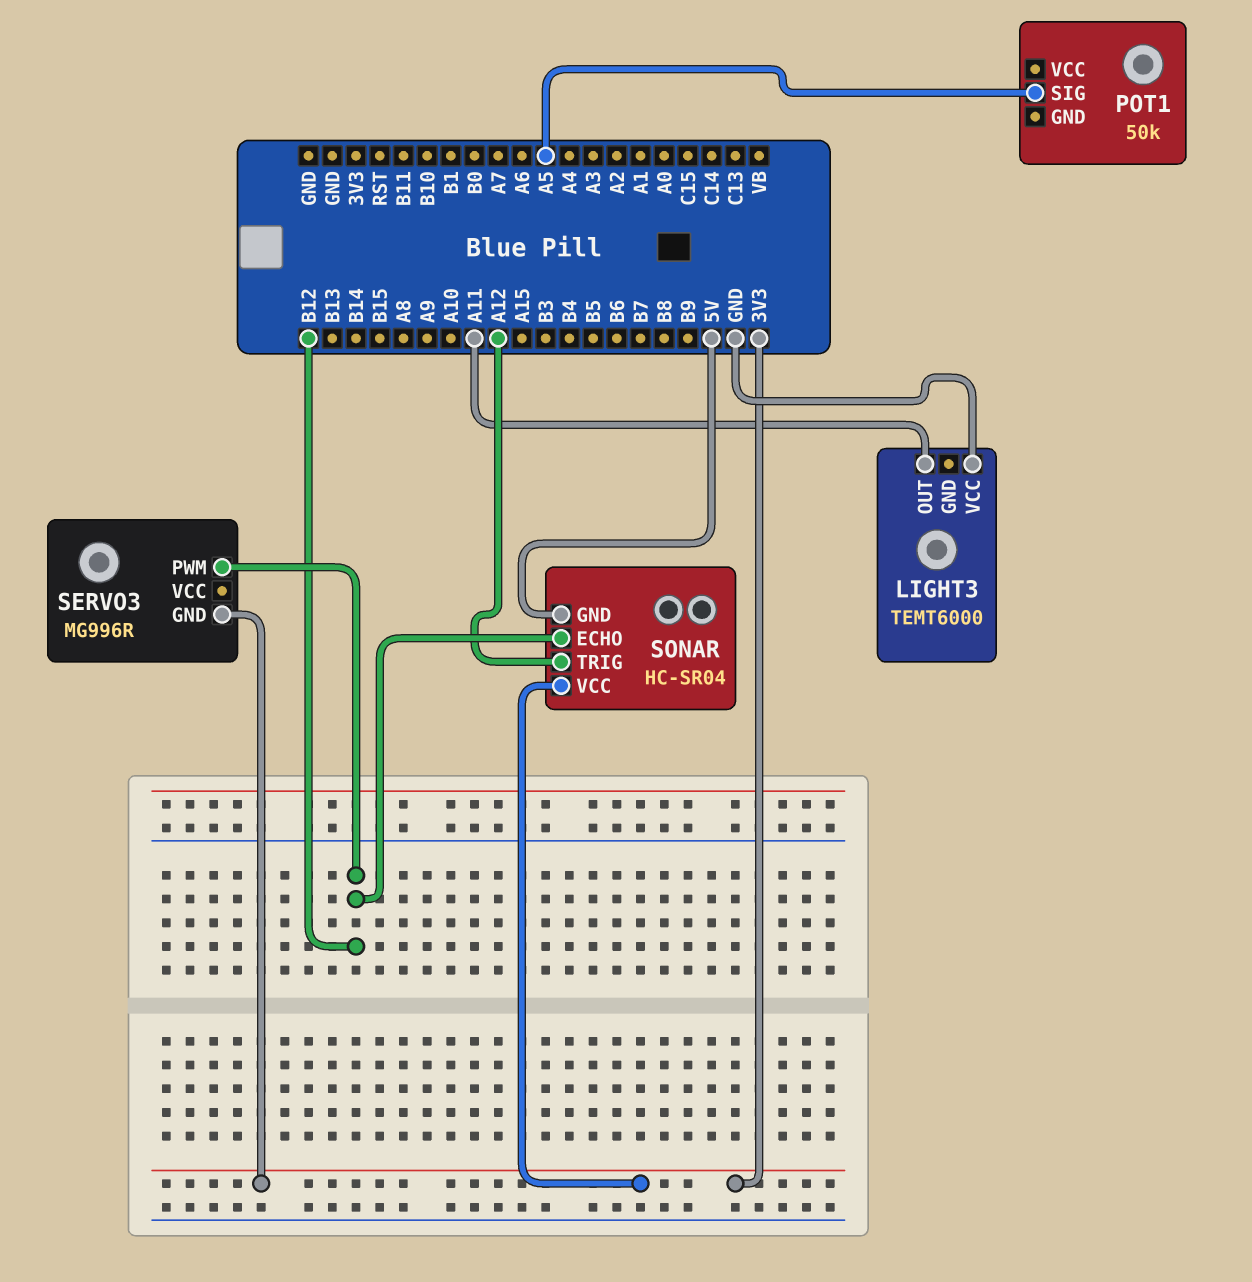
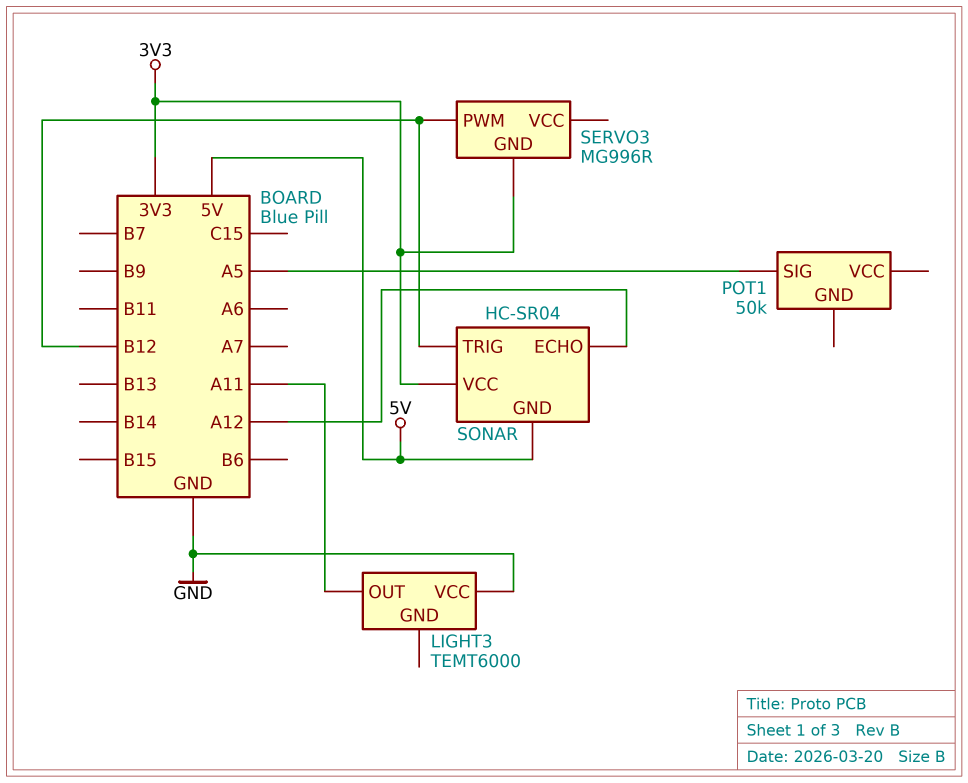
SONAR pin ECHO: B12 -> A12
SONAR pin TRIG: A12 -> B12

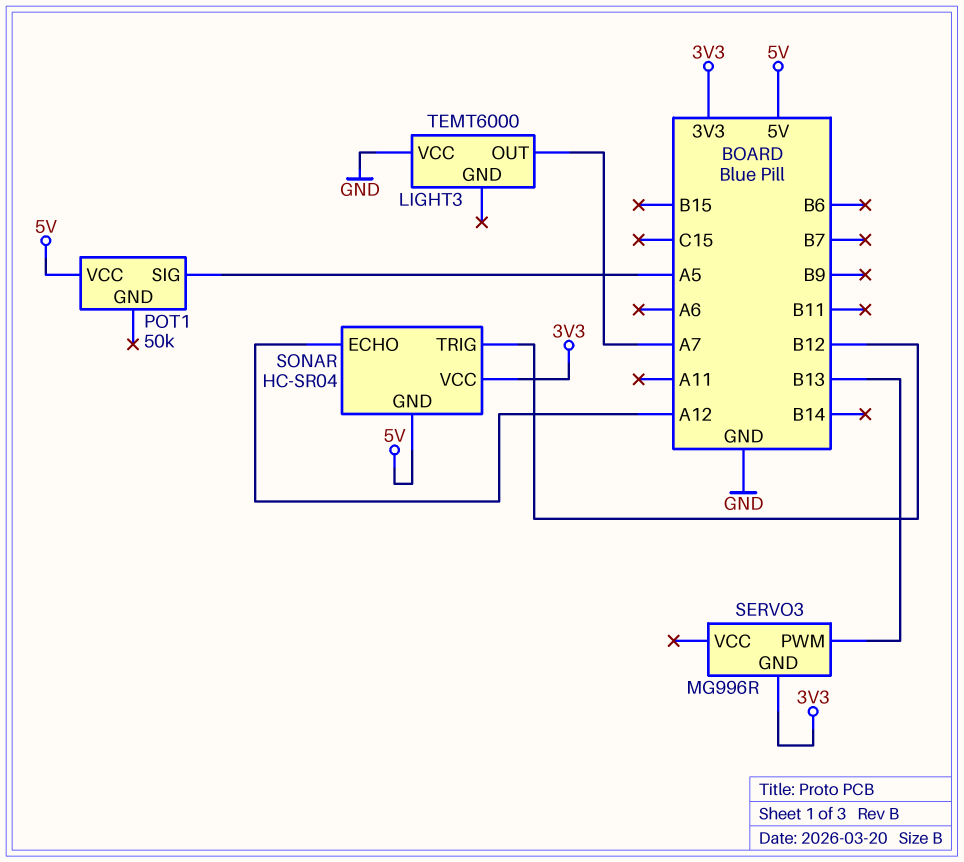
LIGHT3 pin OUT: A11 -> A7
POT1 pin VCC: none -> 5V
SERVO3 pin PWM: B12 -> B13

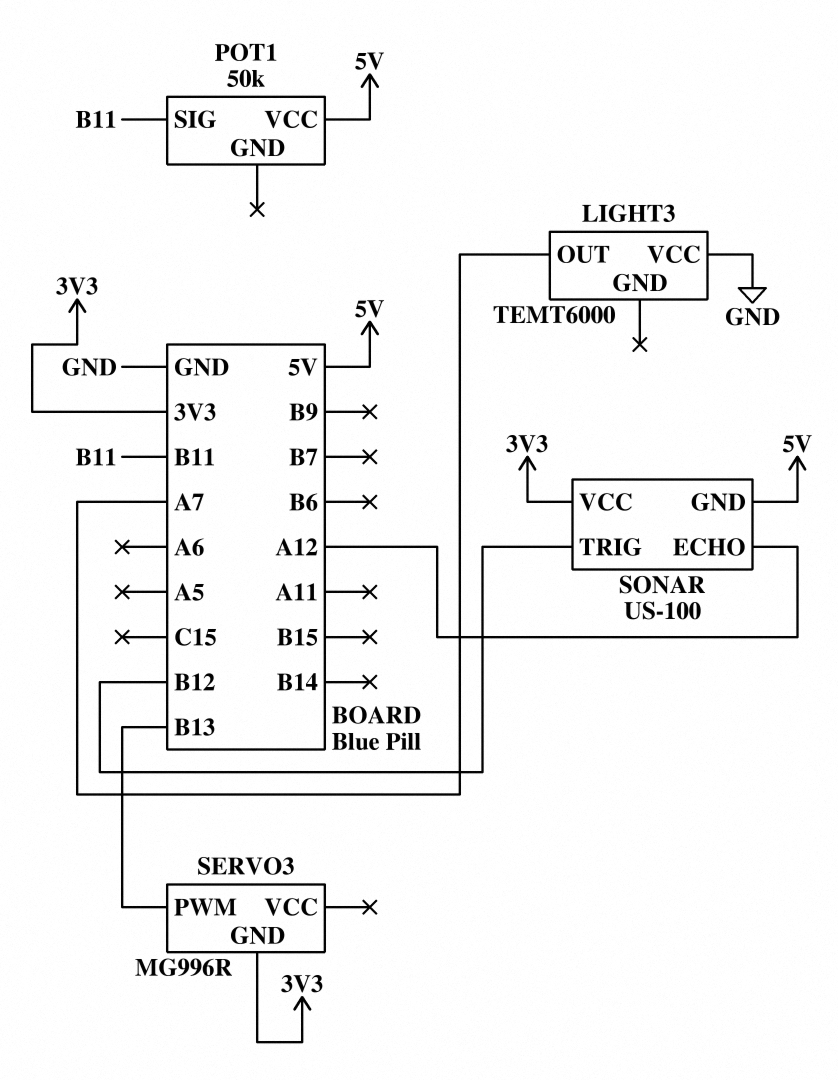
POT1 pin SIG: A5 -> B11
SONAR: HC-SR04 -> US-100

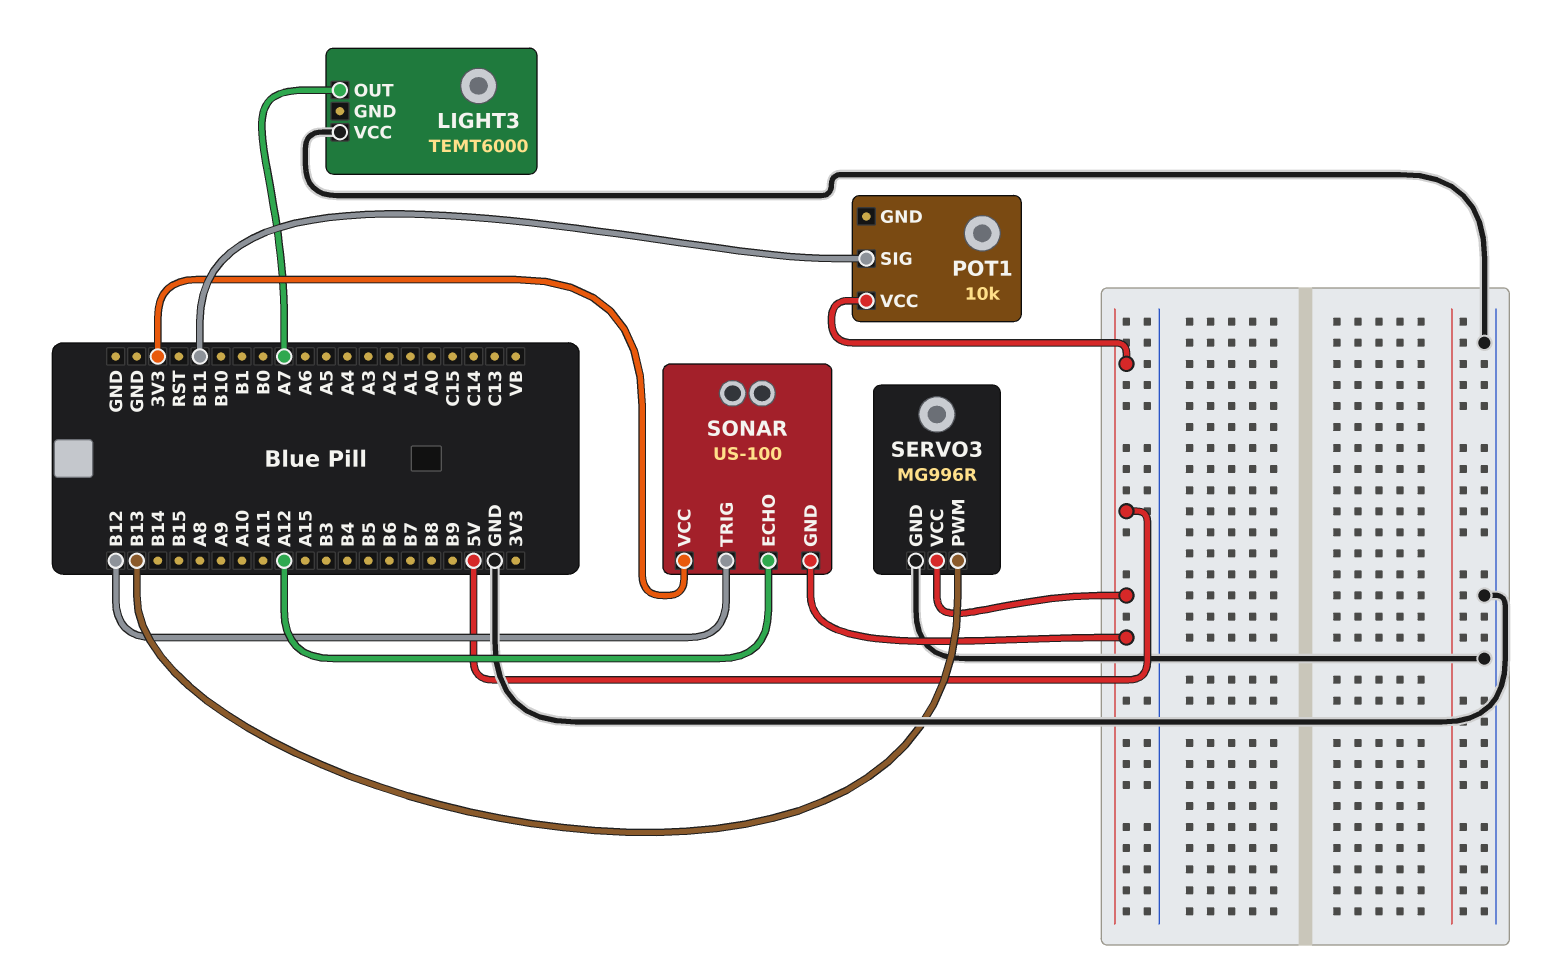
POT1: 50k -> 10k
SERVO3 pin GND: 3V3 -> GND
SERVO3 pin VCC: none -> 5V

